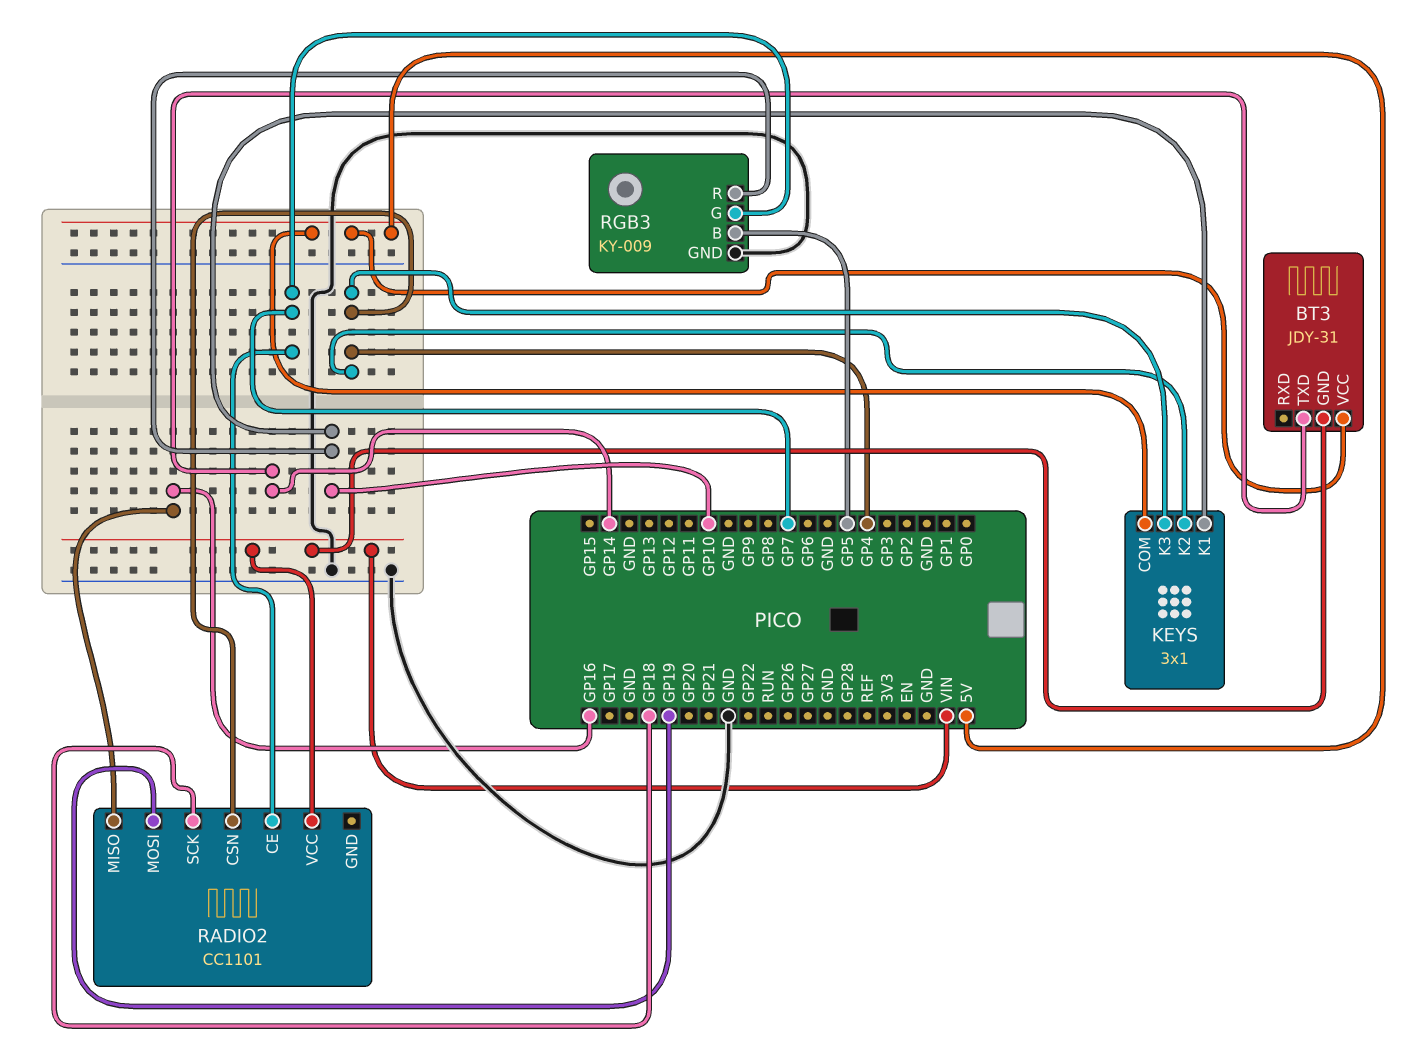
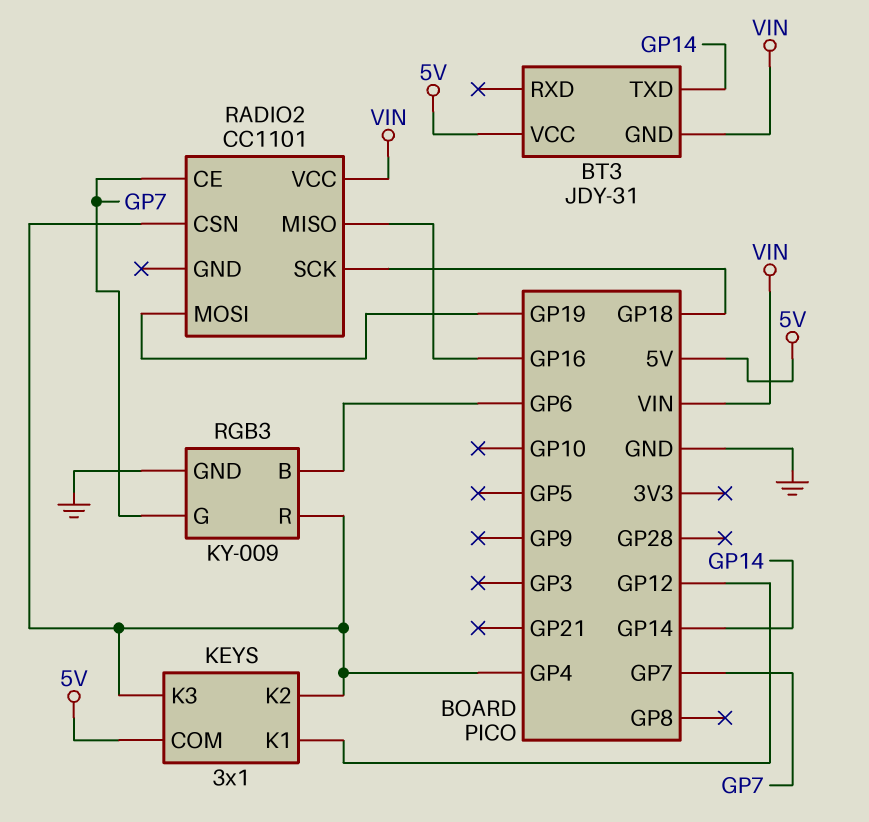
KEYS pin K1: GP10 -> GP12
RGB3 pin B: GP5 -> GP6
RGB3 pin R: GP10 -> GP4

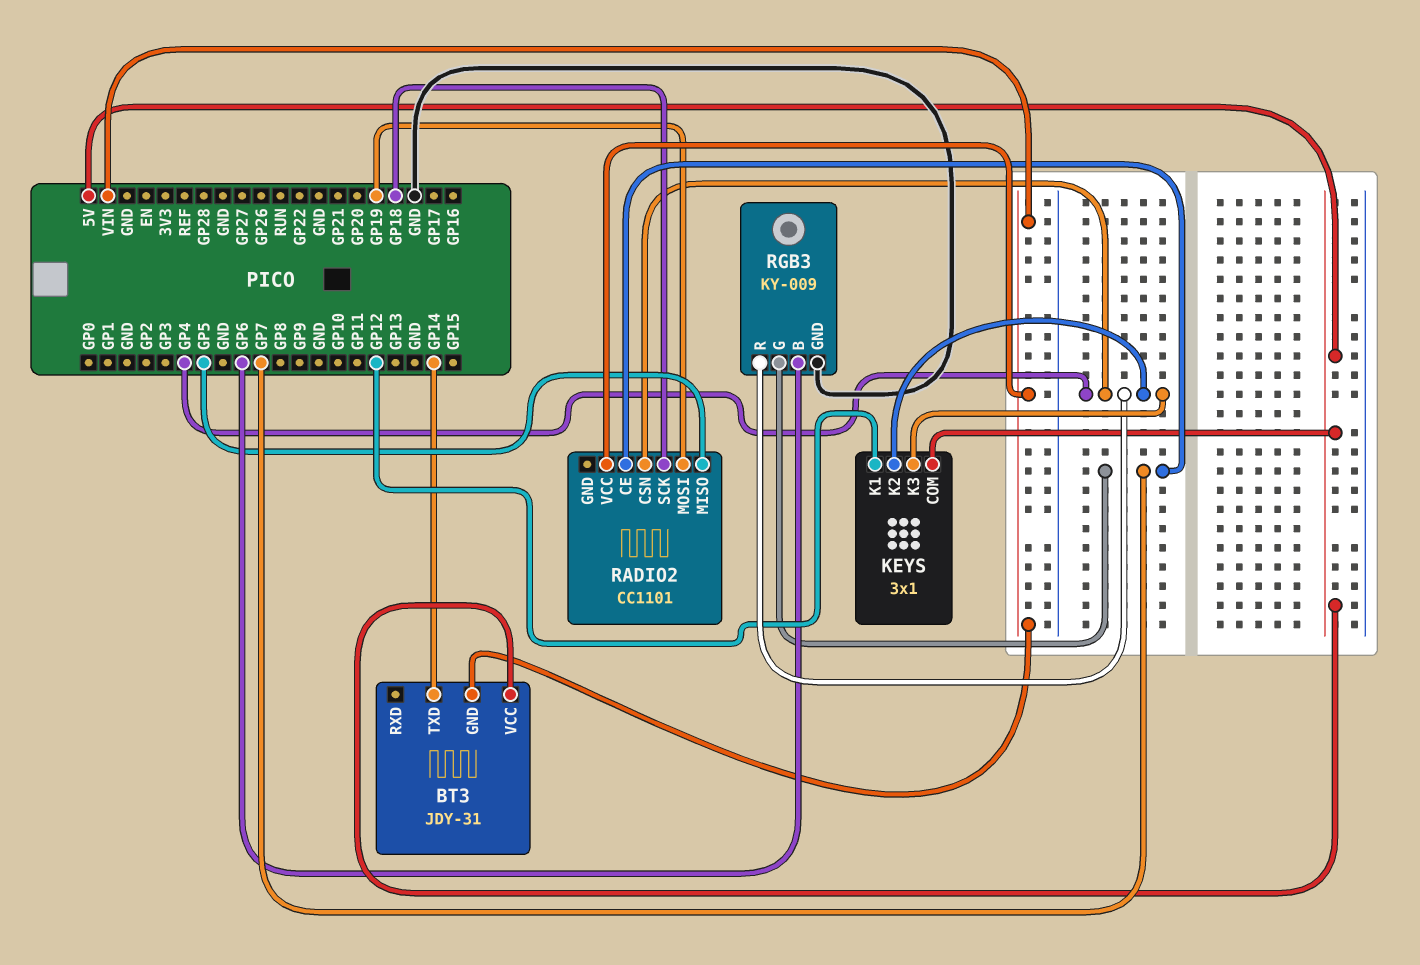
RADIO2 pin MISO: GP16 -> GP5

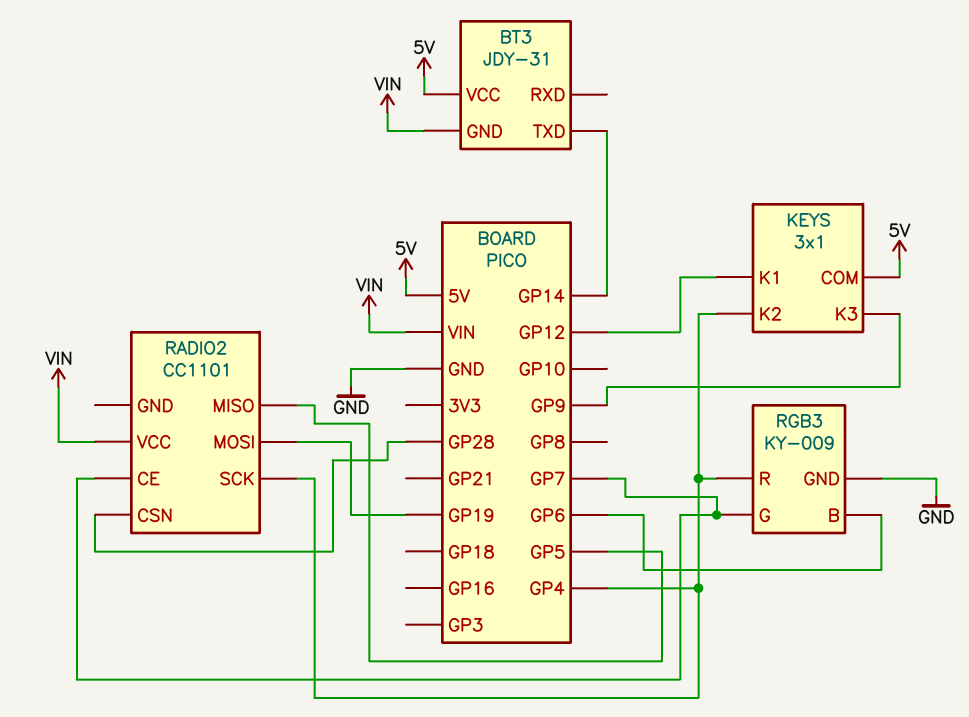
KEYS pin K3: GP4 -> GP9
RADIO2 pin CSN: GP4 -> GP28
RADIO2 pin SCK: GP18 -> GP4

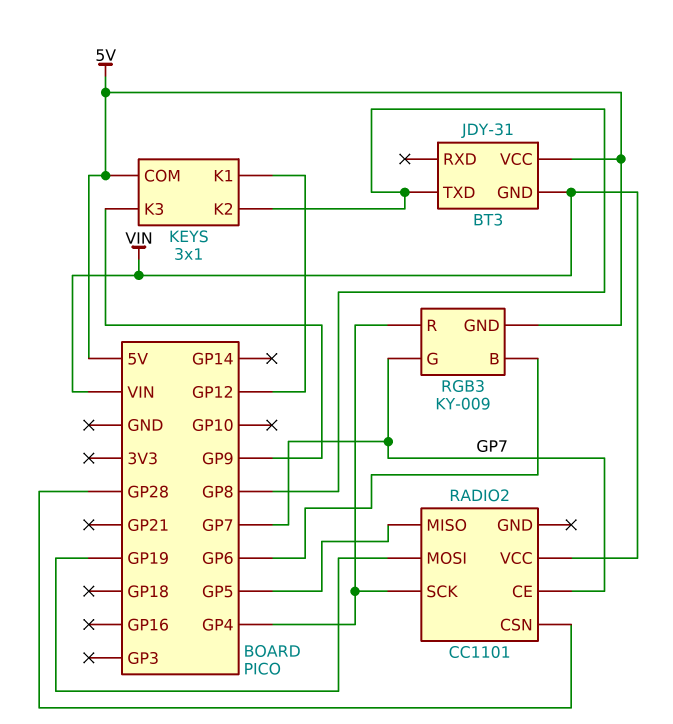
BT3 pin TXD: GP14 -> GP8
KEYS pin K2: GP4 -> GP8
RGB3 pin GND: GND -> 5V

